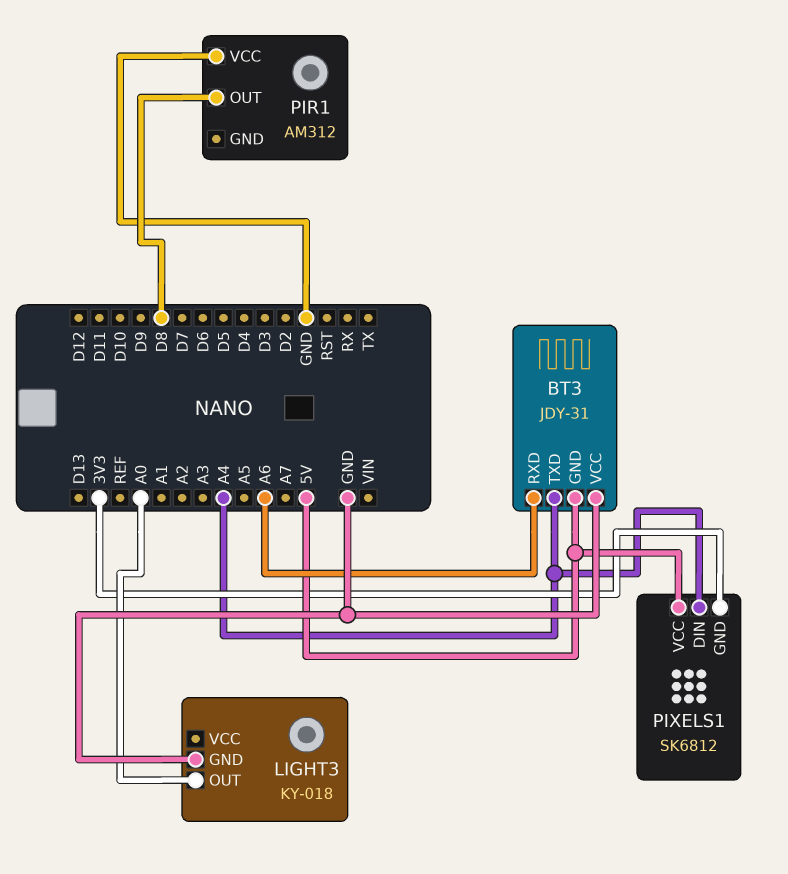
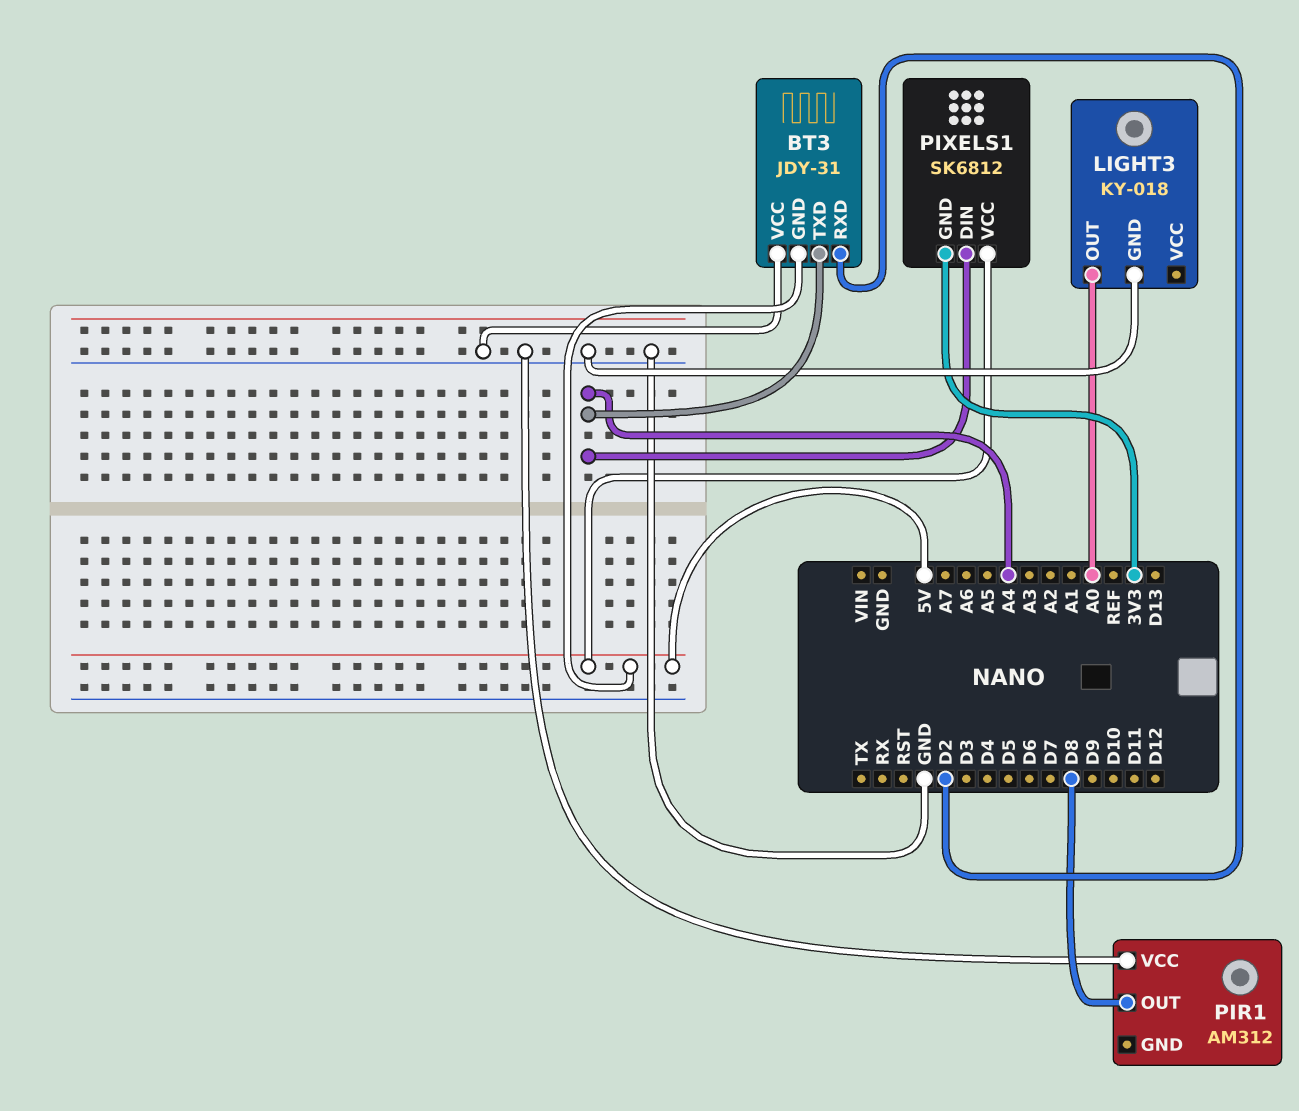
BT3 pin RXD: A6 -> D2

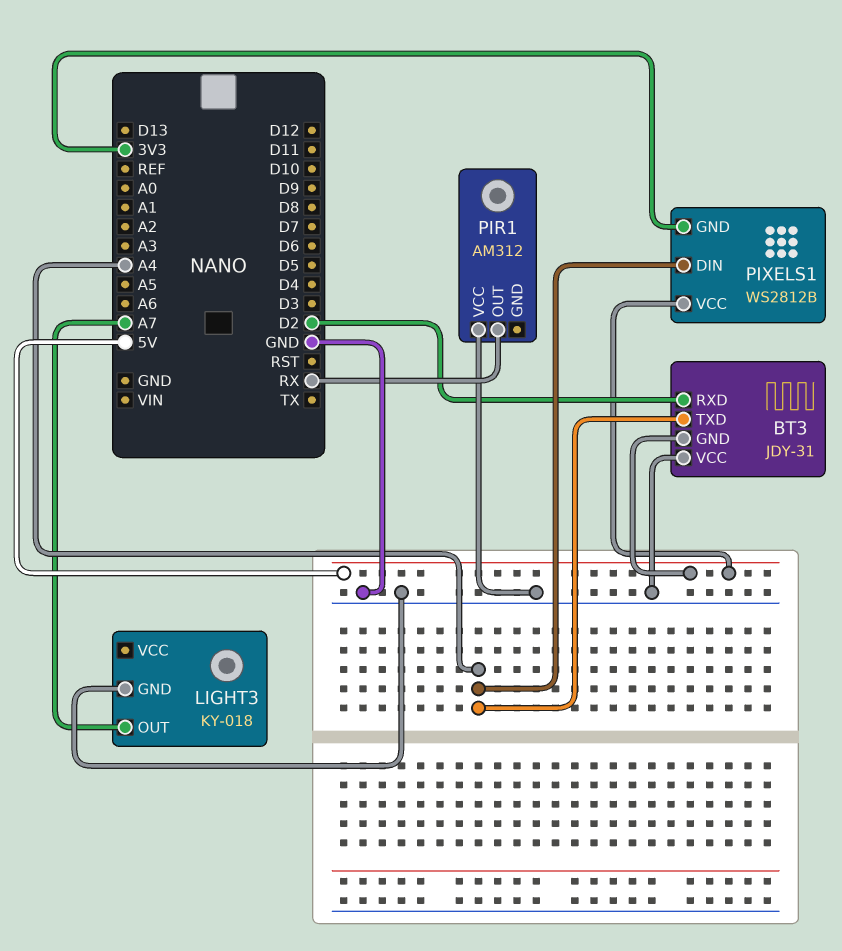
LIGHT3 pin OUT: A0 -> A7
PIR1 pin OUT: D8 -> RX
PIXELS1: SK6812 -> WS2812B

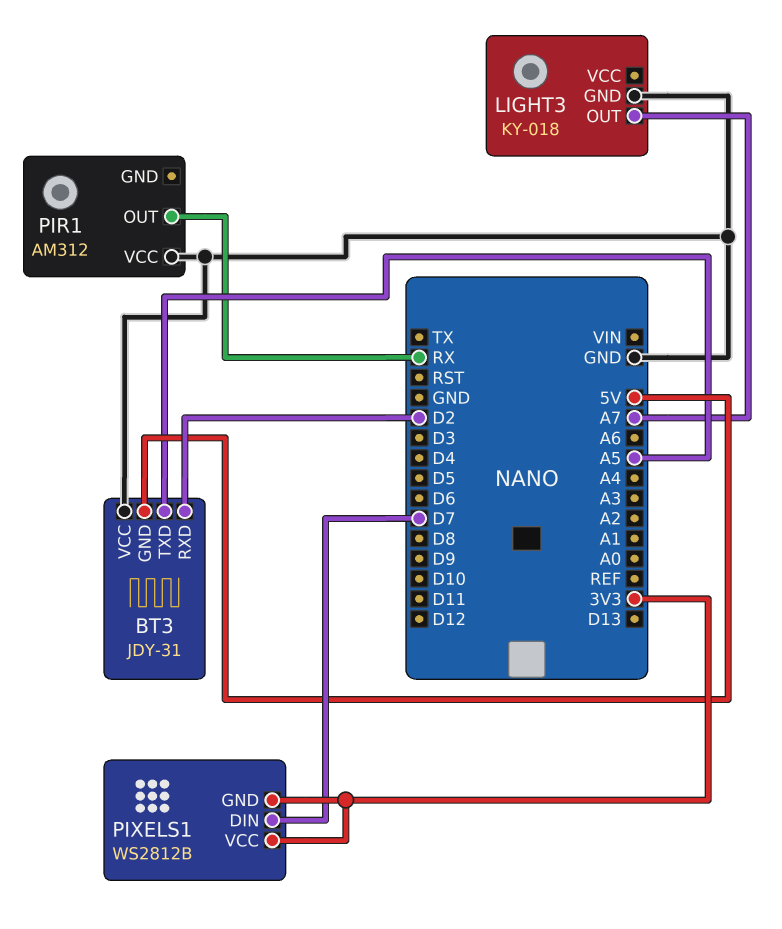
BT3 pin TXD: A4 -> A5
PIXELS1 pin DIN: A4 -> D7
PIXELS1 pin VCC: 5V -> 3V3

